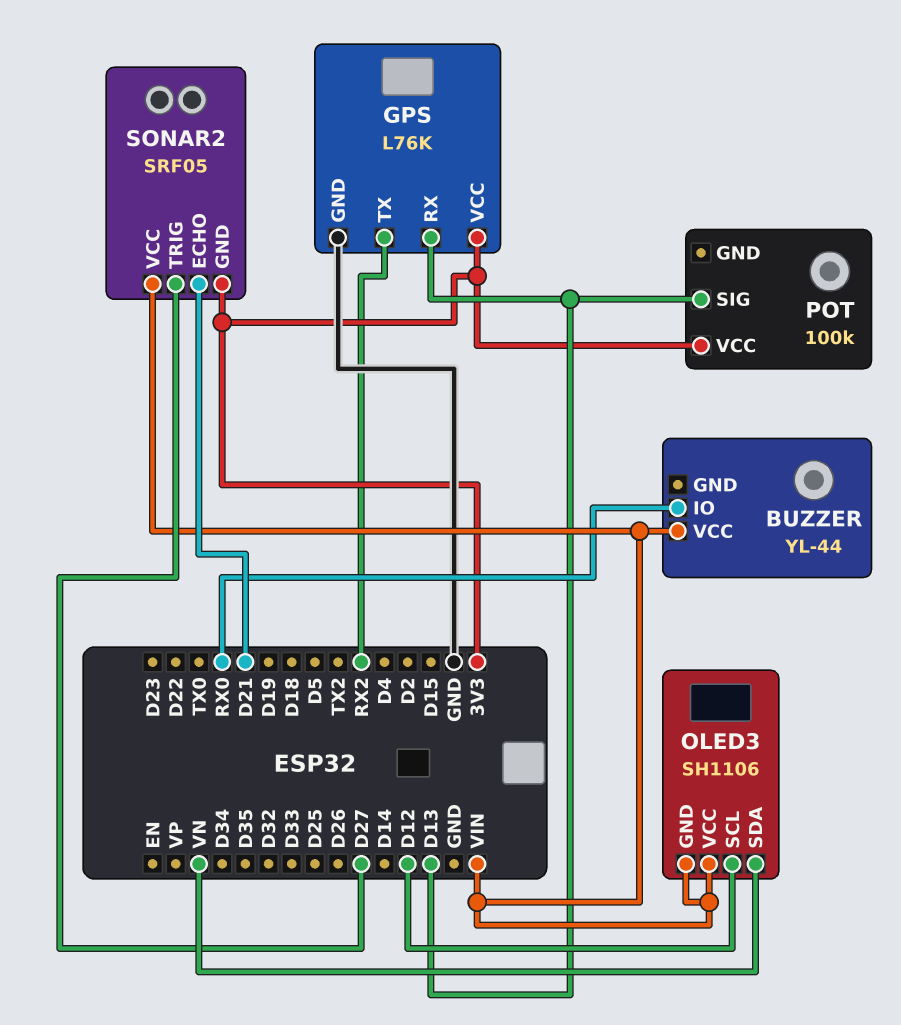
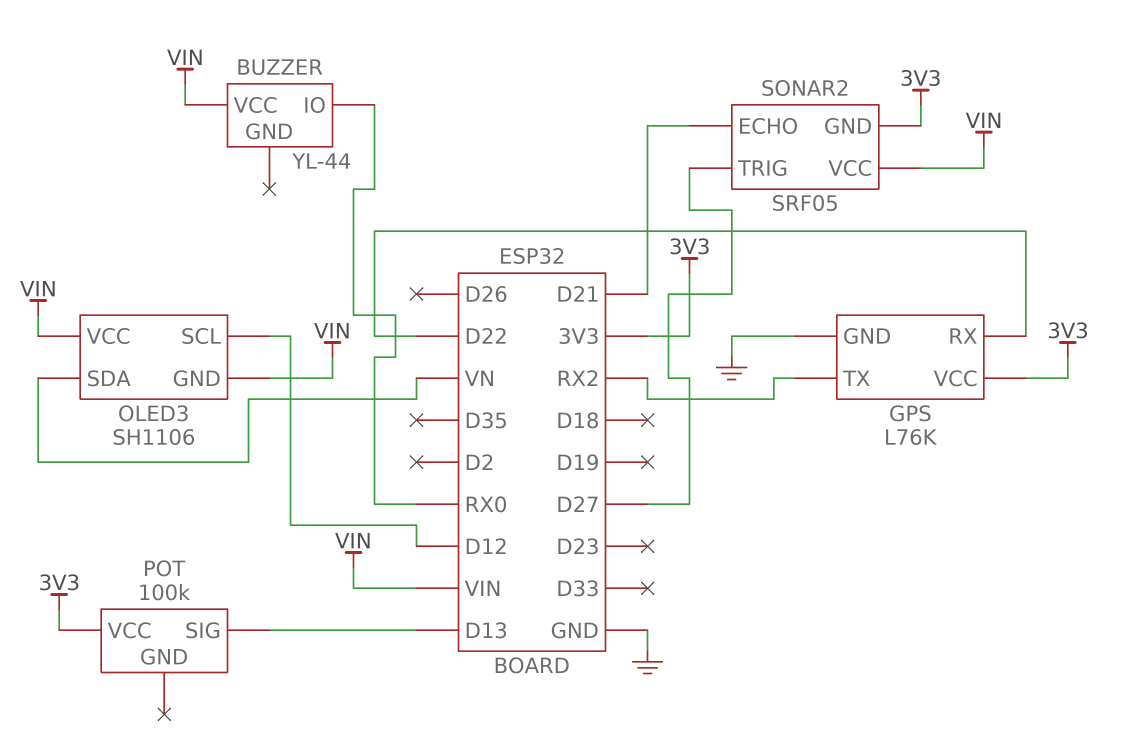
GPS pin RX: D13 -> D22

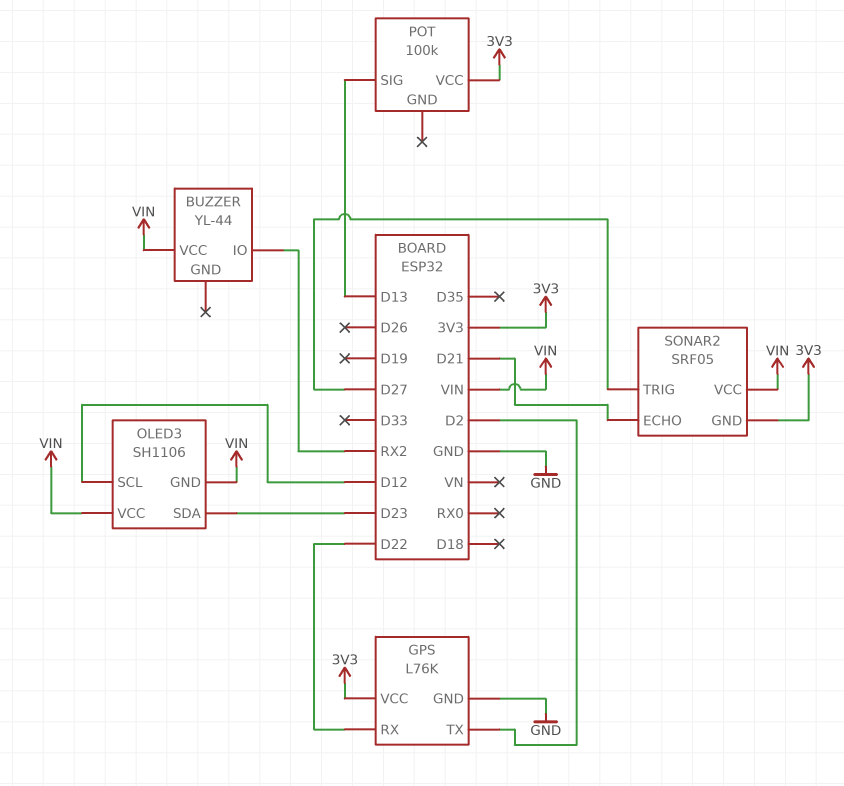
BUZZER pin IO: RX0 -> RX2
GPS pin TX: RX2 -> D2
OLED3 pin SDA: VN -> D23

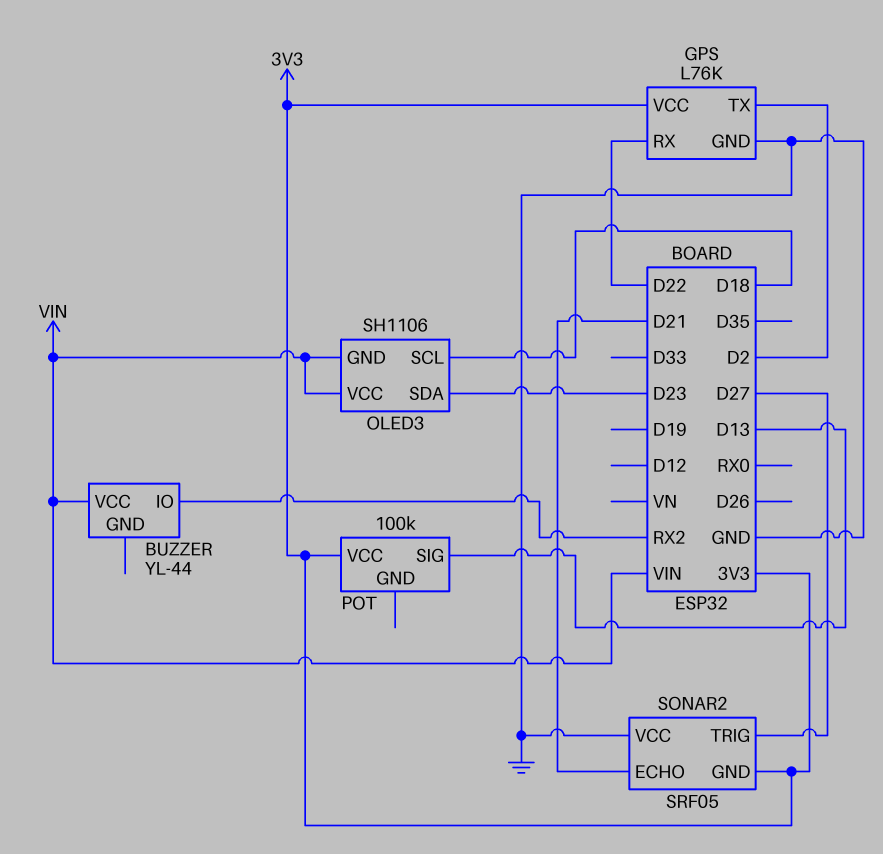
OLED3 pin SCL: D12 -> D18
SONAR2 pin VCC: VIN -> GND

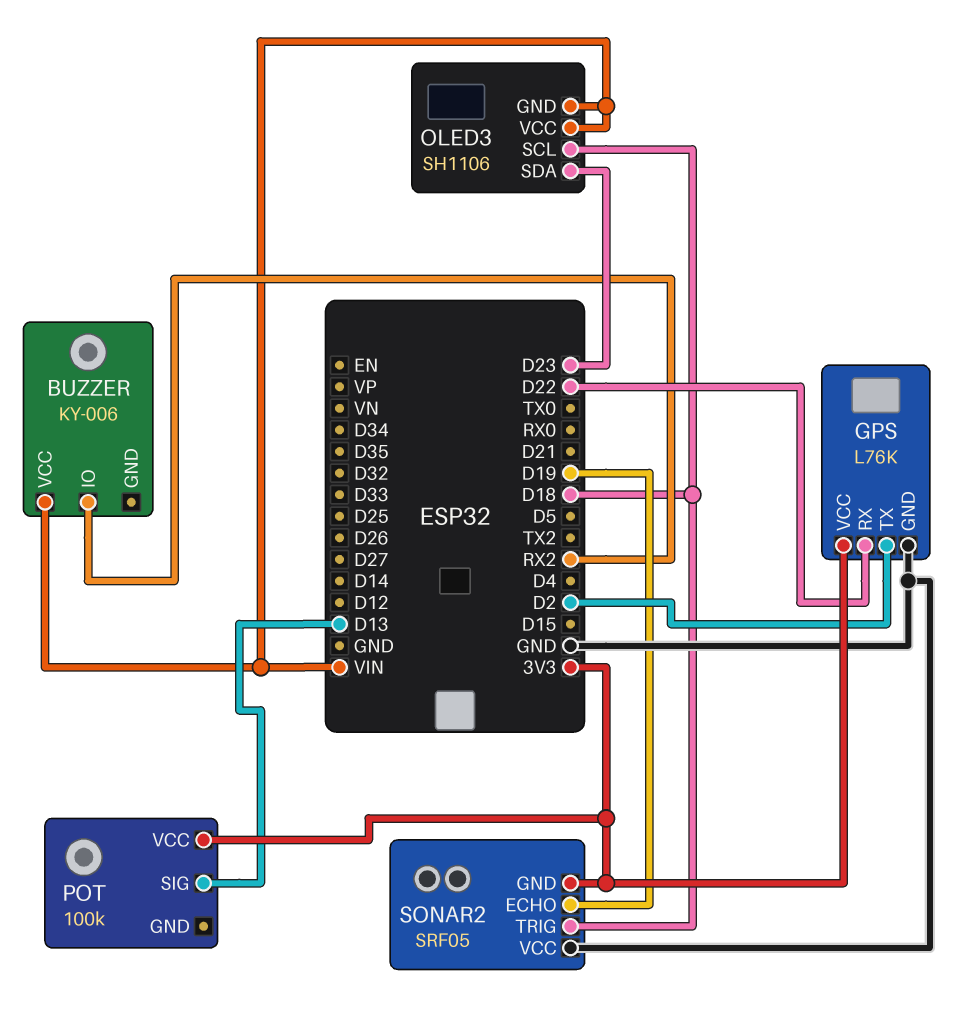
BUZZER: YL-44 -> KY-006
SONAR2 pin ECHO: D21 -> D19
SONAR2 pin TRIG: D27 -> D18

